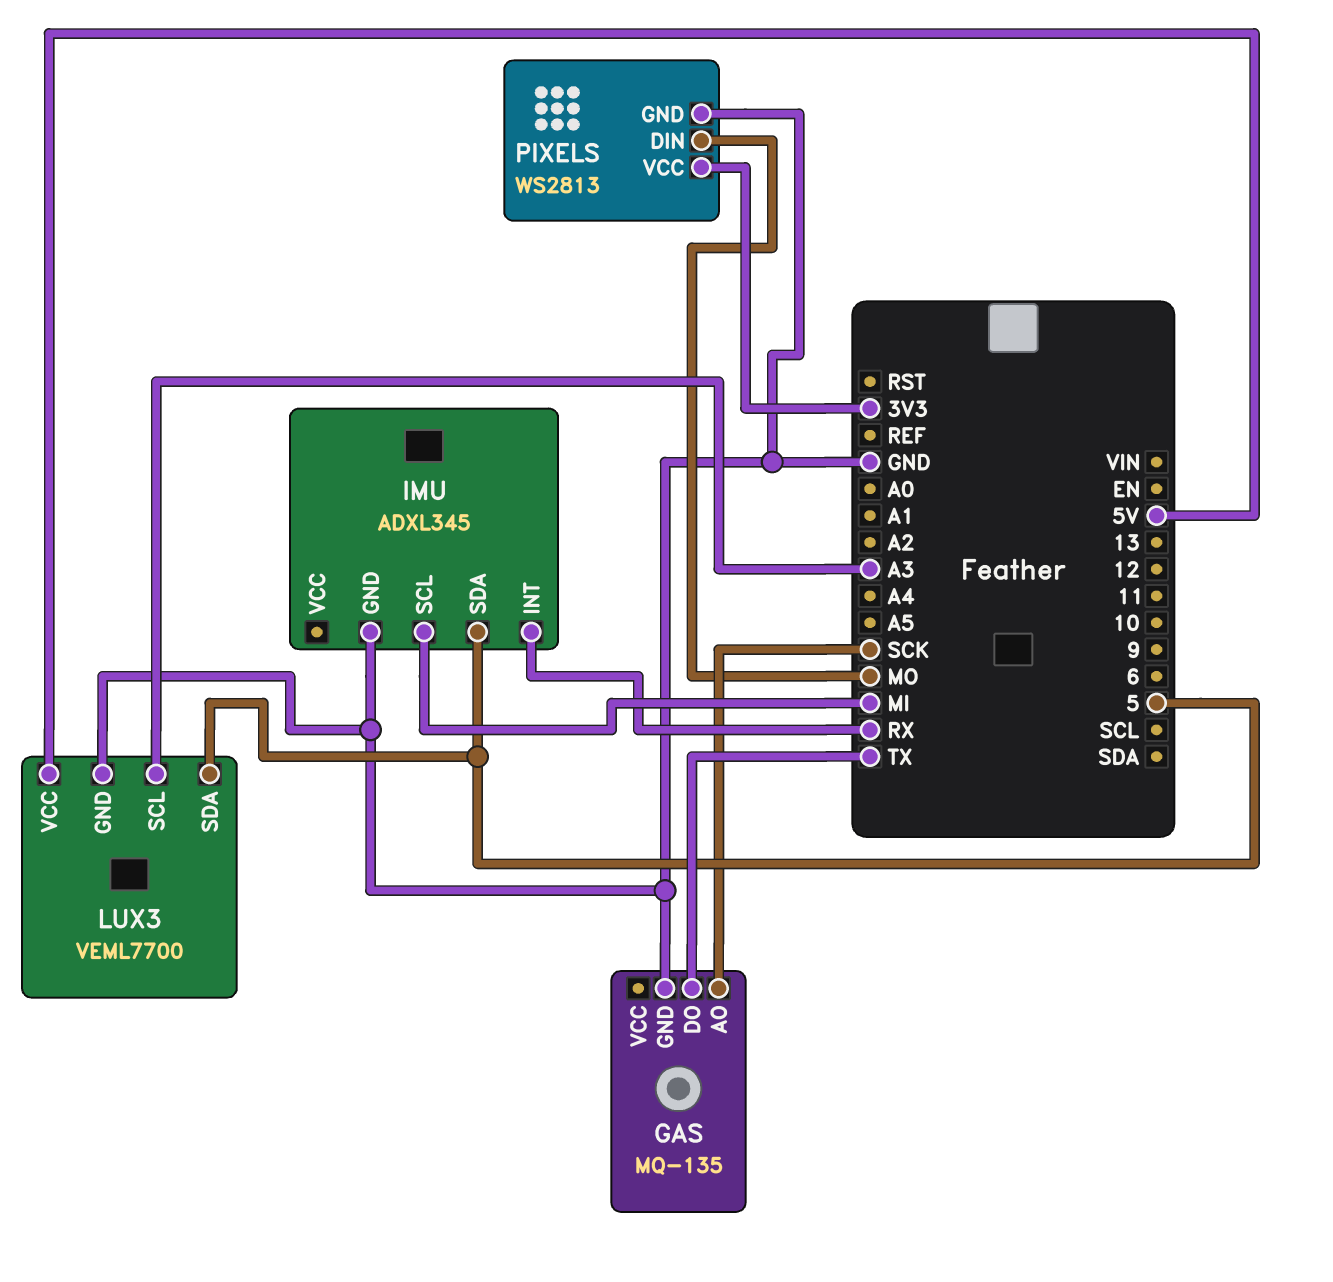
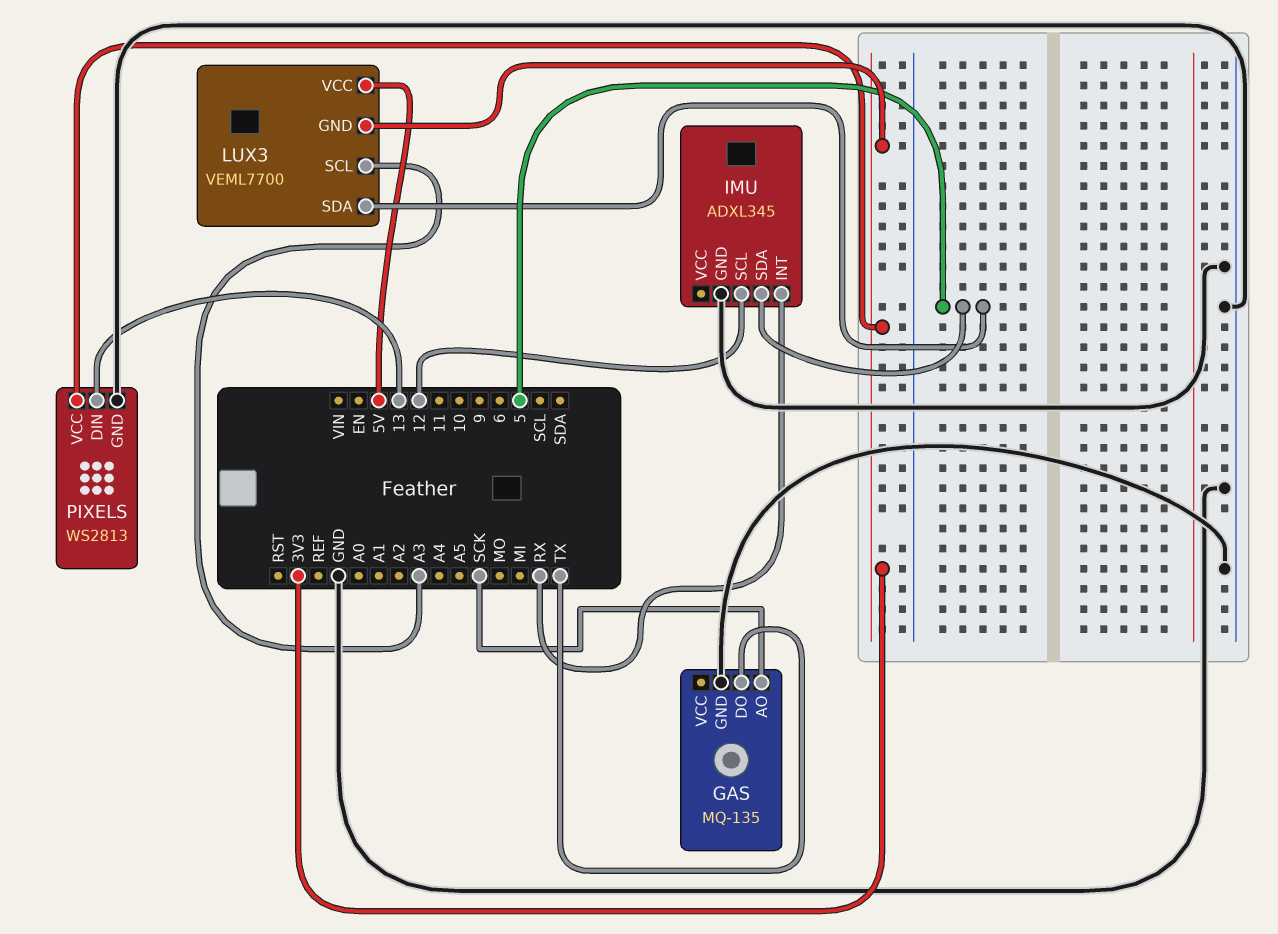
IMU pin SCL: MI -> 12
LUX3 pin GND: GND -> 3V3
PIXELS pin DIN: MO -> 13

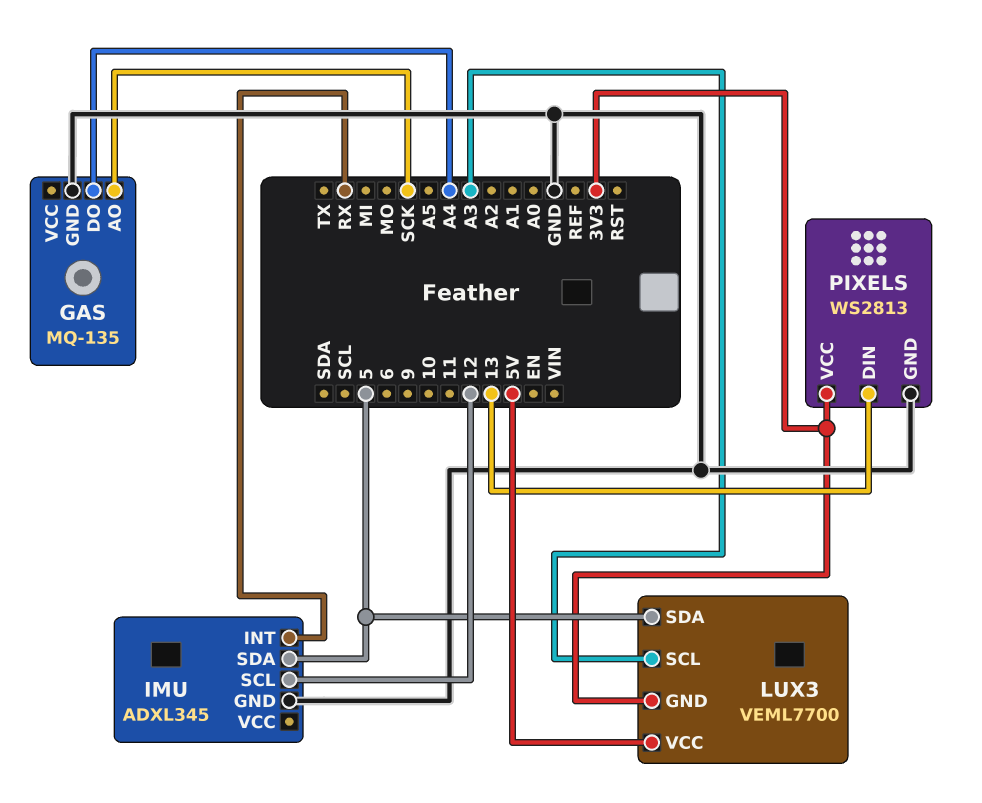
GAS pin DO: TX -> A4

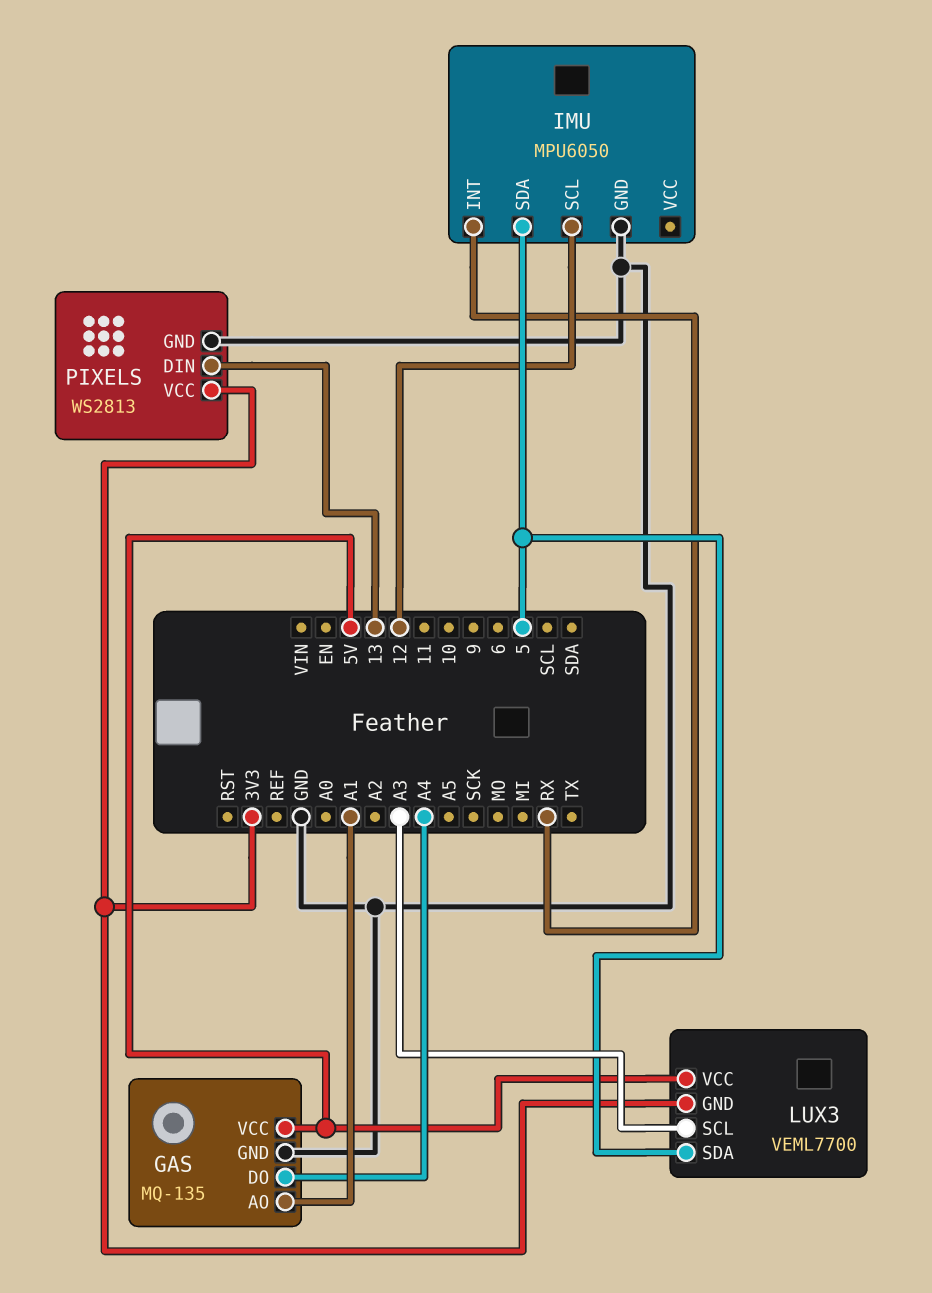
GAS pin AO: SCK -> A1
GAS pin VCC: none -> 5V
IMU: ADXL345 -> MPU6050

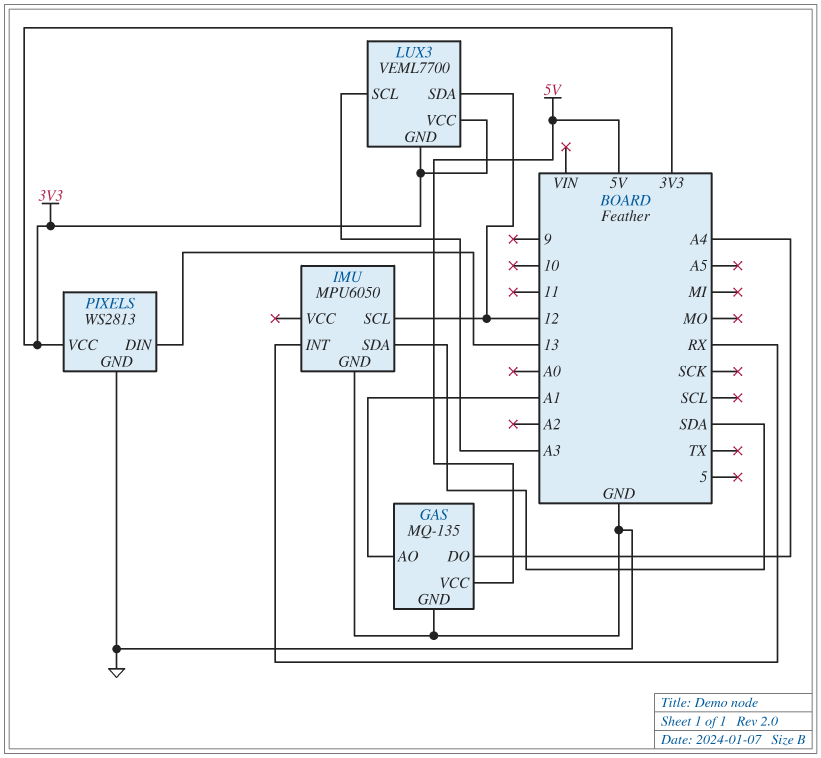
IMU pin SDA: 5 -> SDA
LUX3 pin SDA: 5 -> 12
LUX3 pin VCC: 5V -> 3V3

